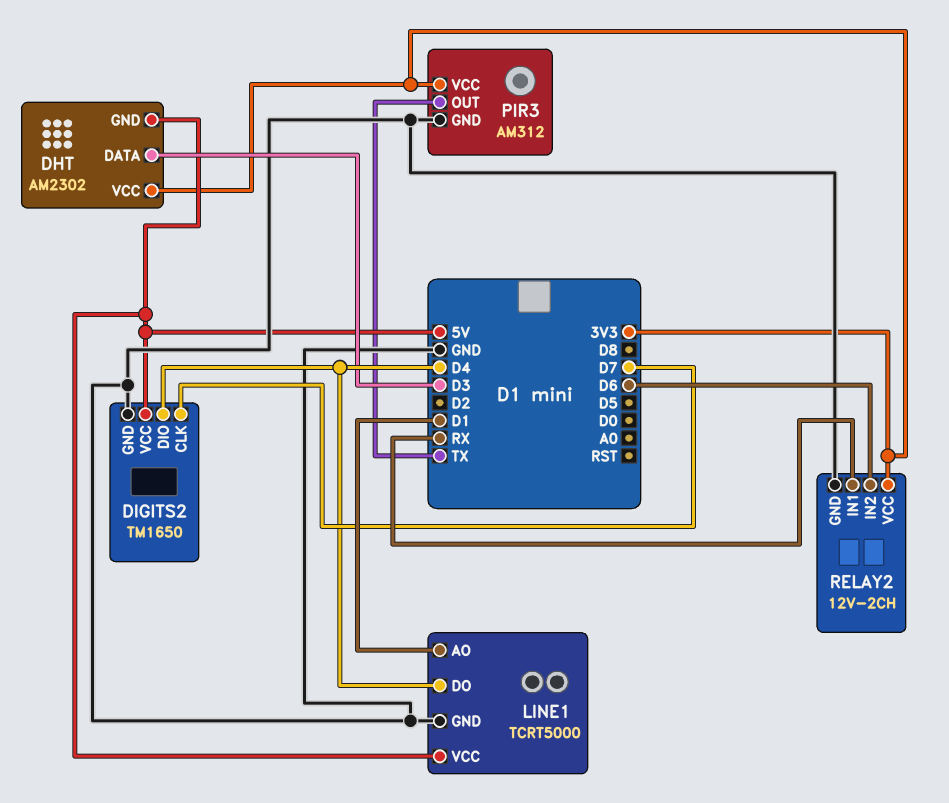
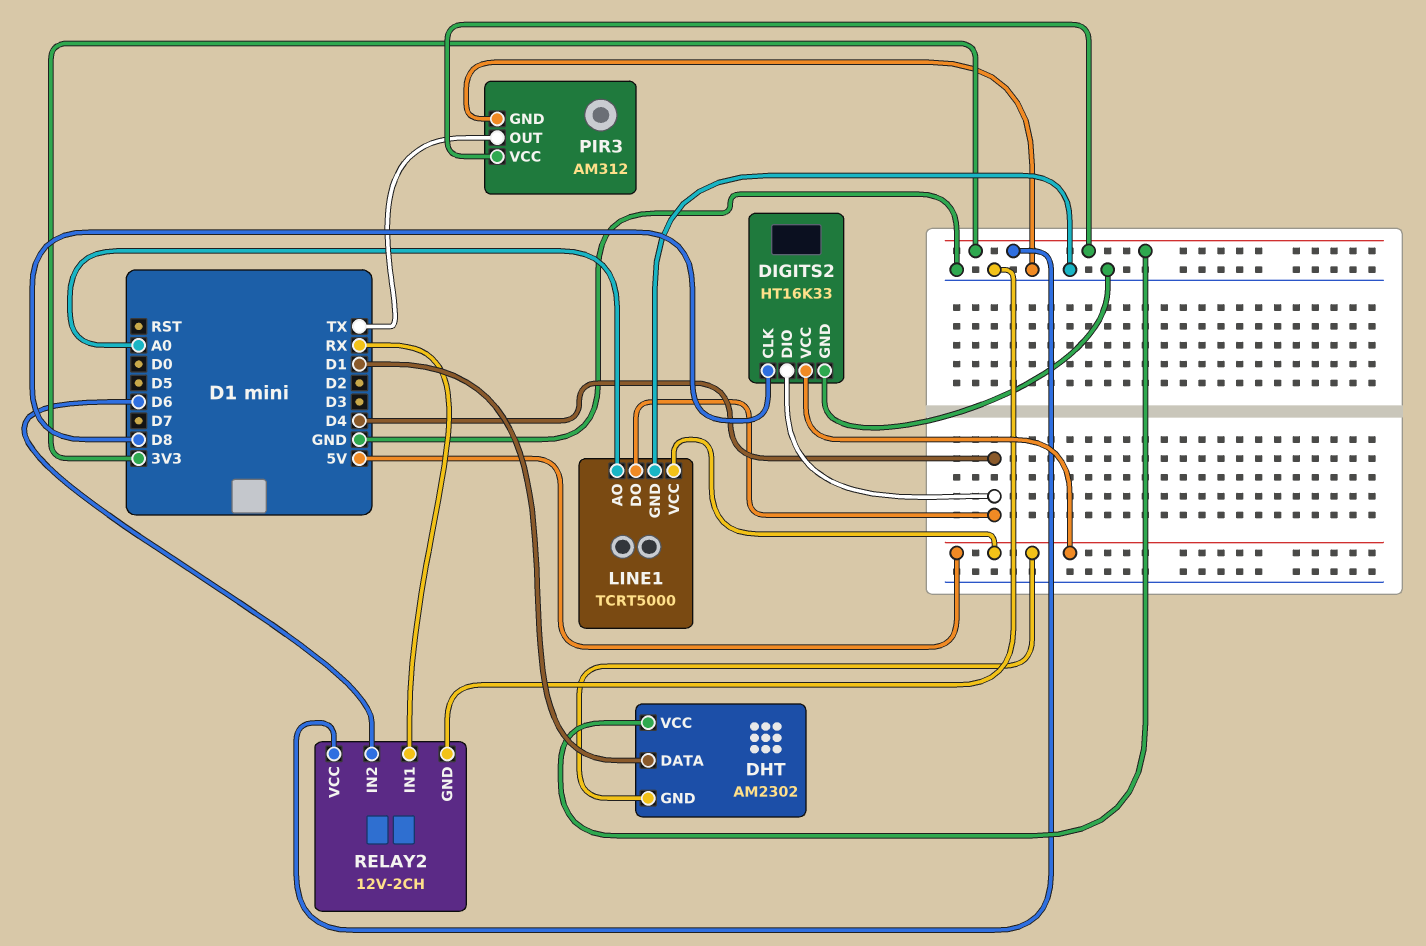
DHT pin DATA: D3 -> D1
DIGITS2: TM1650 -> HT16K33
DIGITS2 pin CLK: D7 -> D8
LINE1 pin AO: D1 -> A0

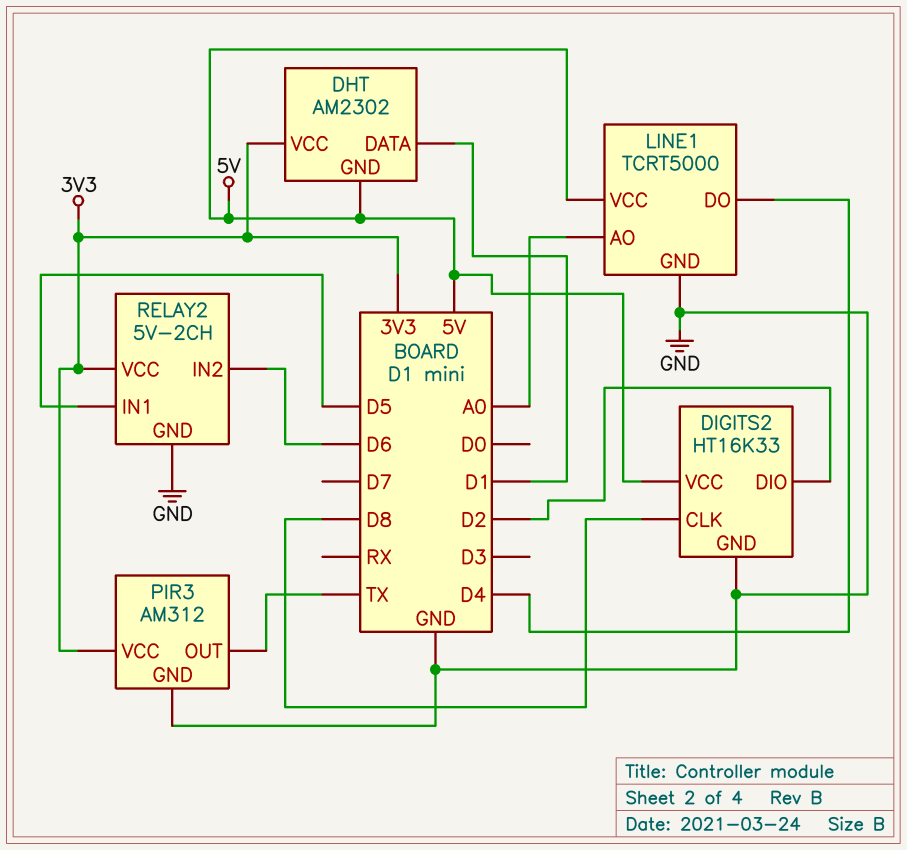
DIGITS2 pin DIO: D4 -> D2
RELAY2: 12V-2CH -> 5V-2CH
RELAY2 pin IN1: RX -> D5

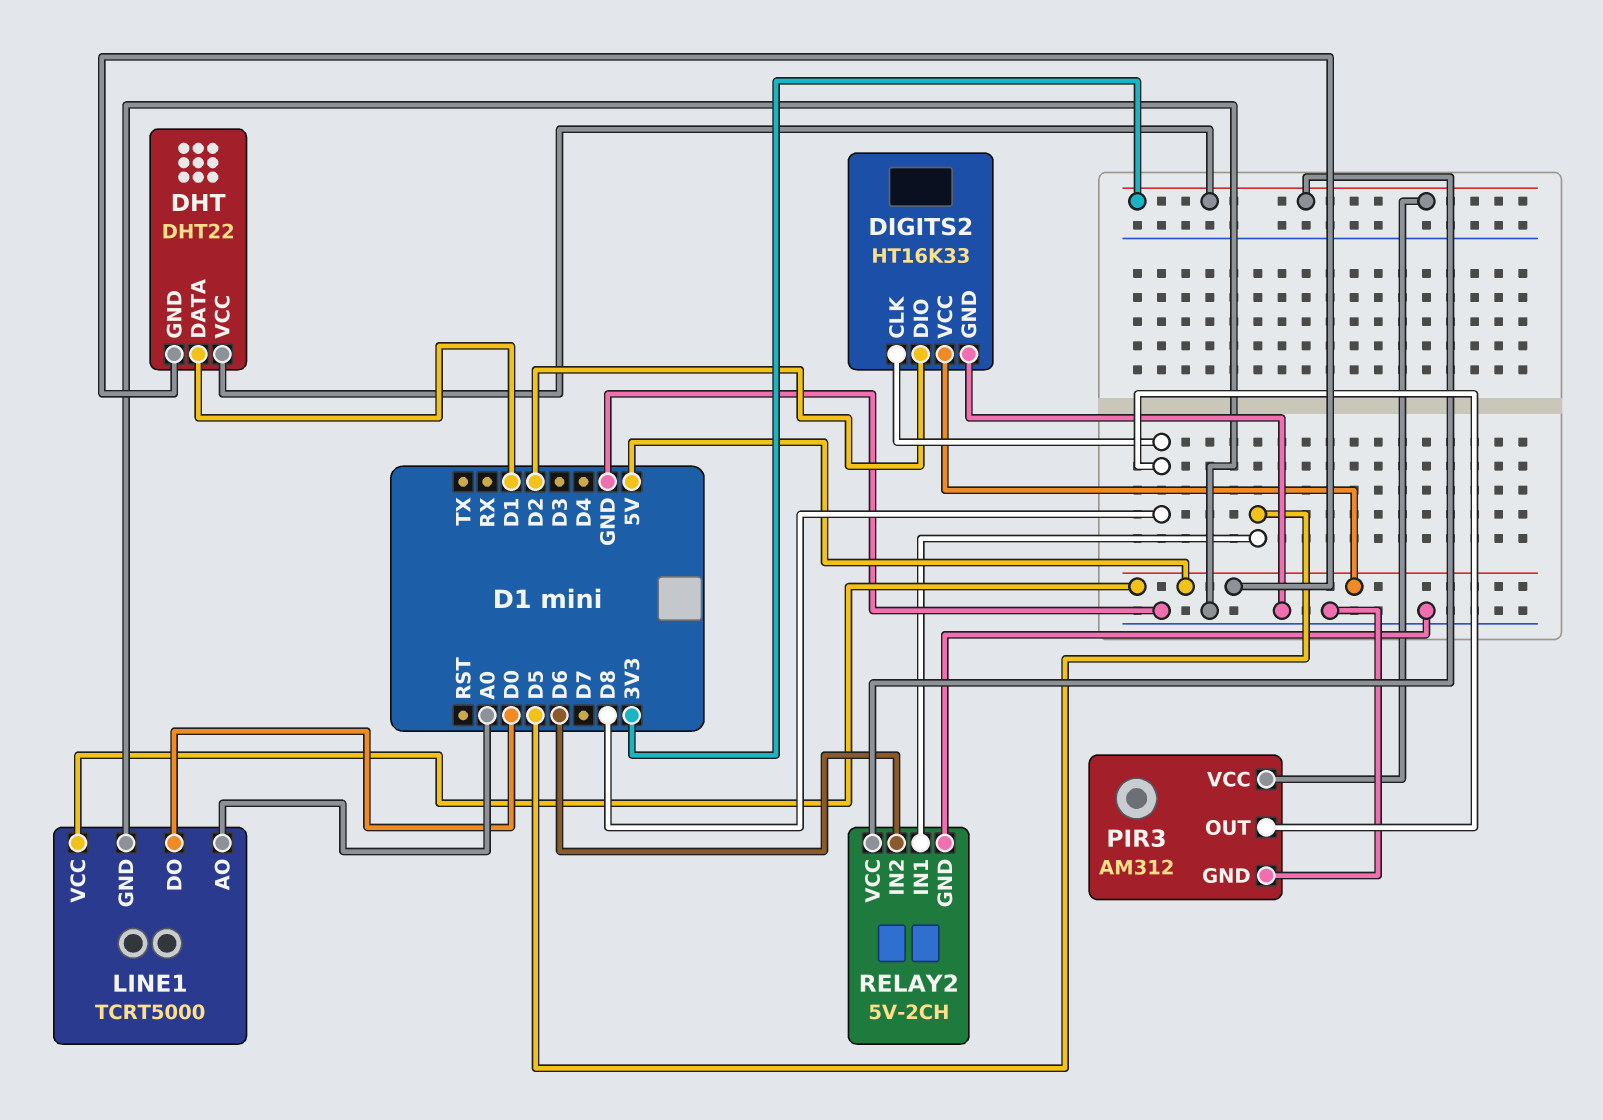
DHT: AM2302 -> DHT22
LINE1 pin DO: D4 -> D0
PIR3 pin OUT: TX -> D8

